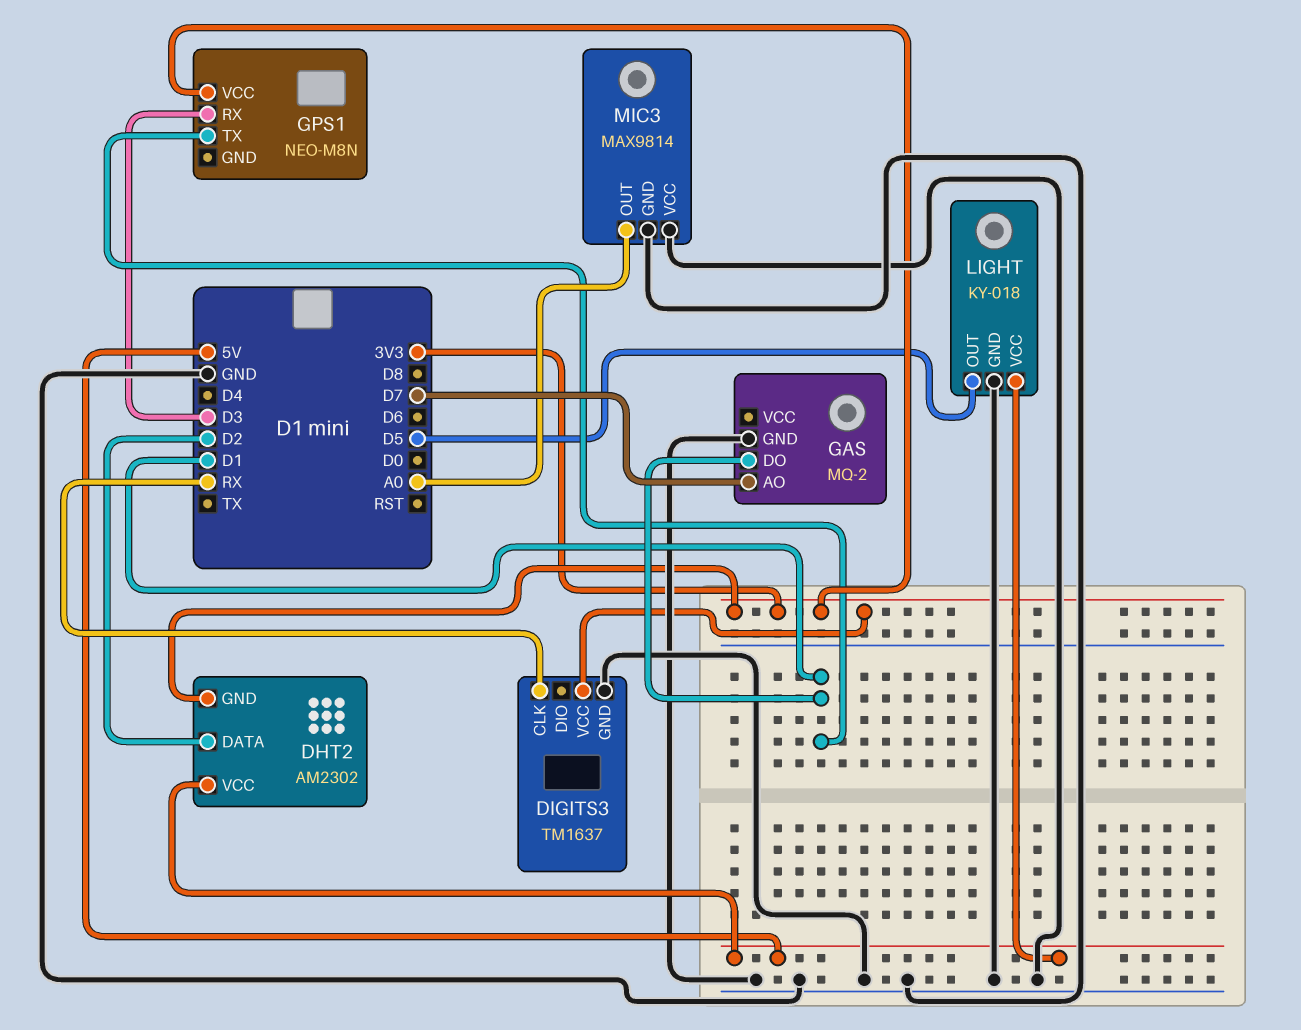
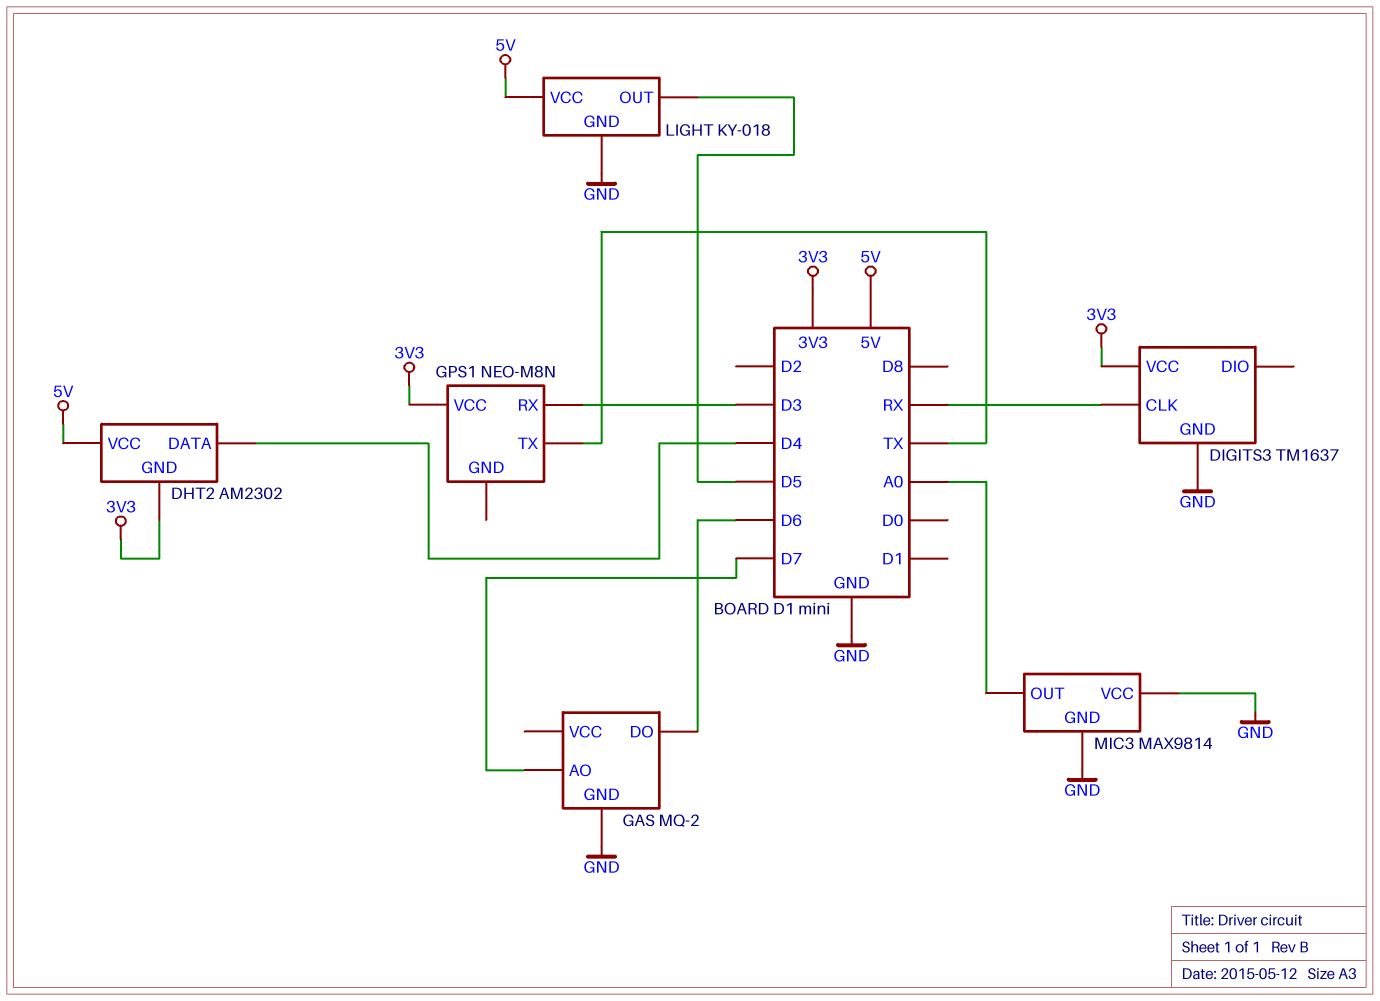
DHT2 pin DATA: D2 -> D4
GAS pin DO: D1 -> D6
GPS1 pin TX: D1 -> TX

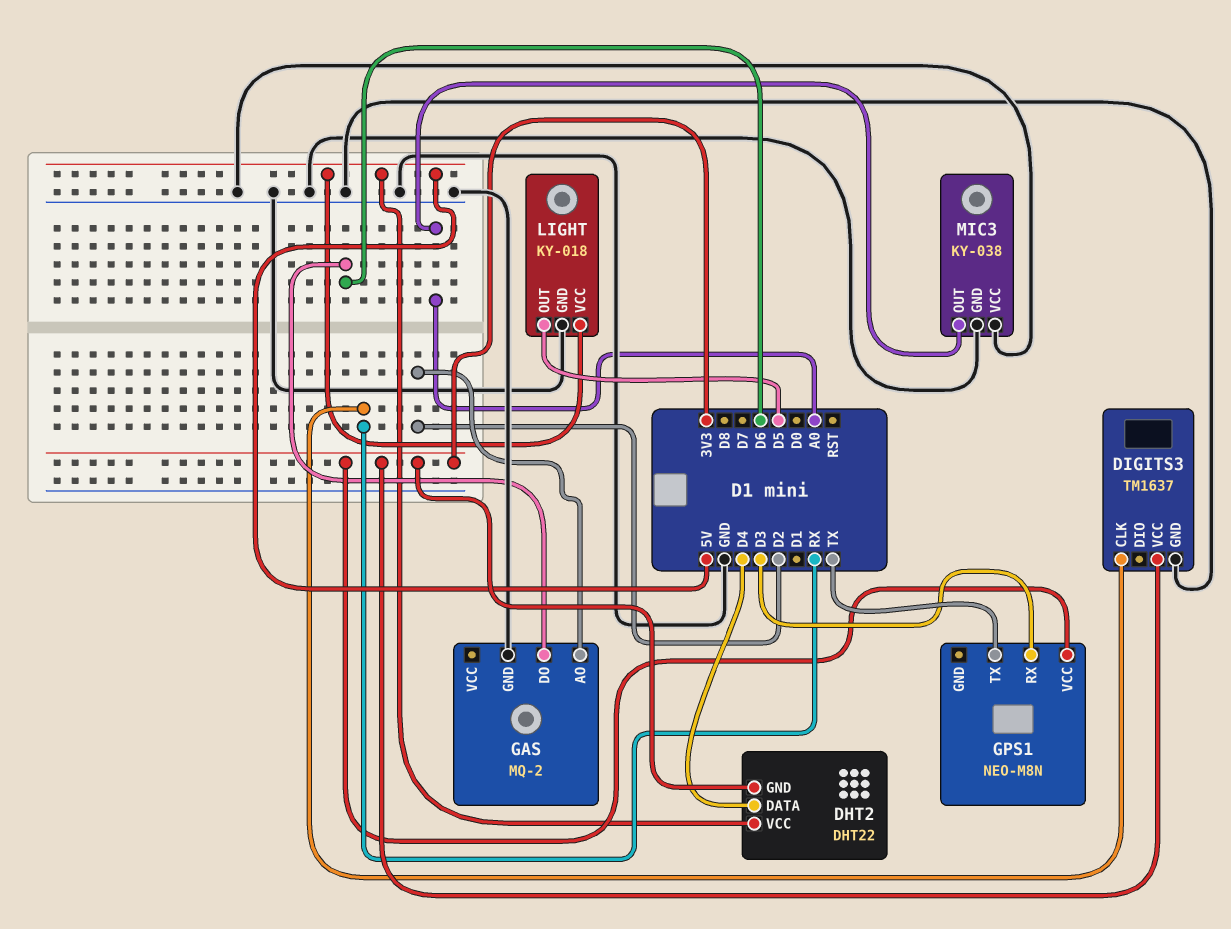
DHT2: AM2302 -> DHT22
GAS pin AO: D7 -> D2
MIC3: MAX9814 -> KY-038

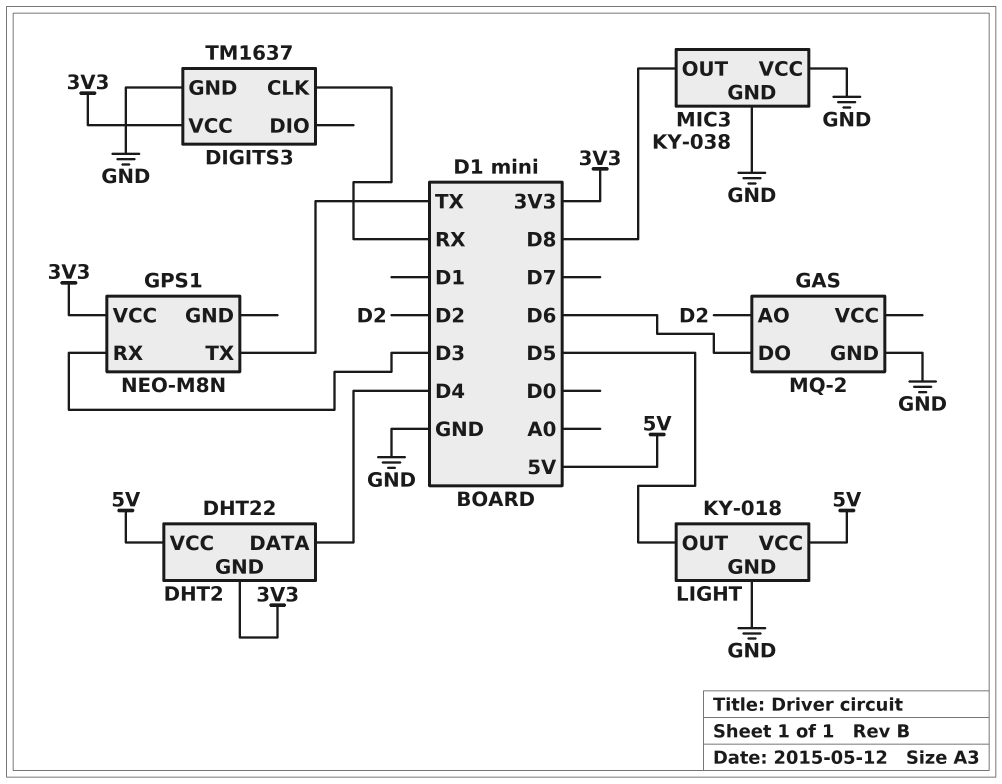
MIC3 pin OUT: A0 -> D8

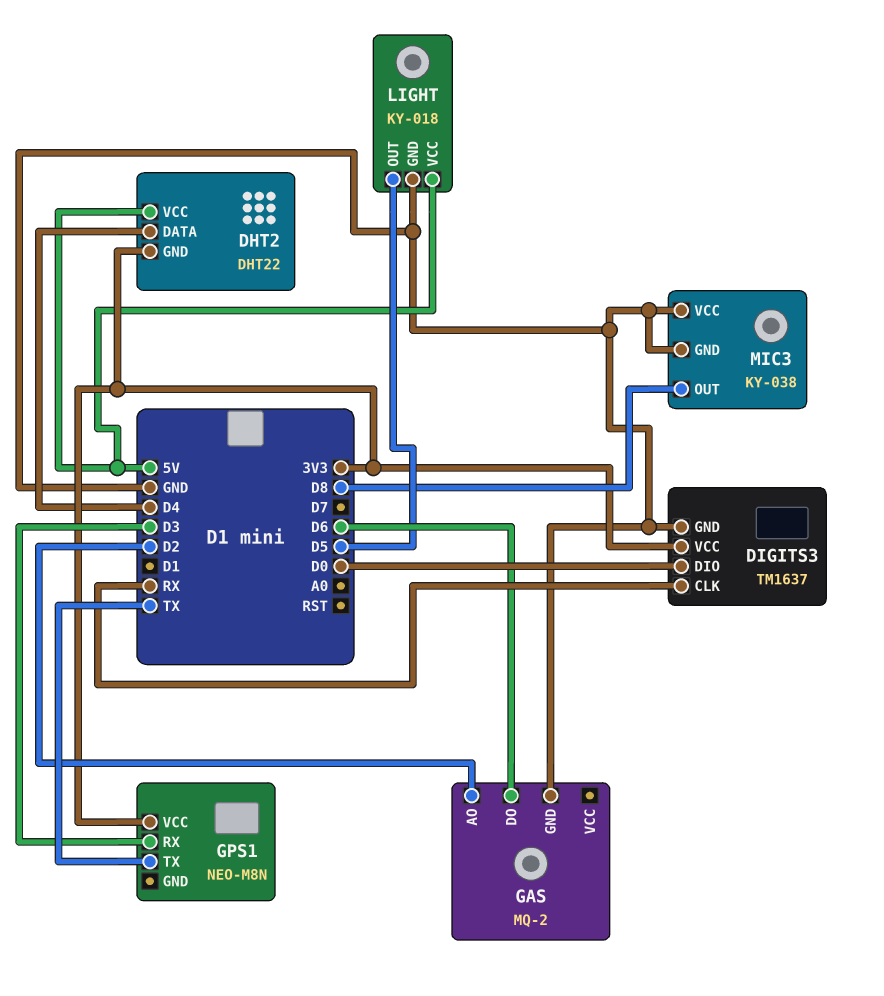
DIGITS3 pin DIO: none -> D0

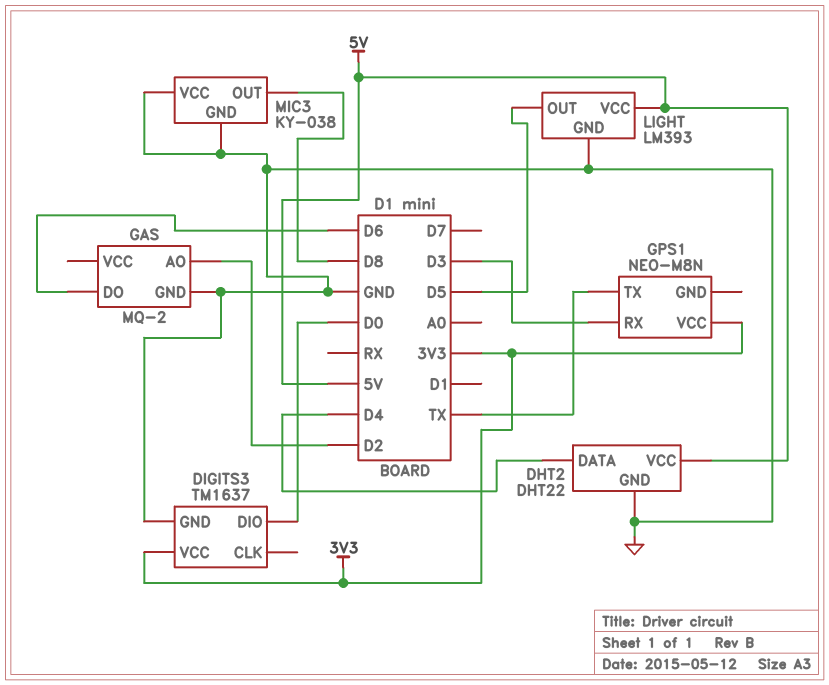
DHT2 pin GND: 3V3 -> GND
DIGITS3 pin CLK: RX -> none
LIGHT: KY-018 -> LM393

